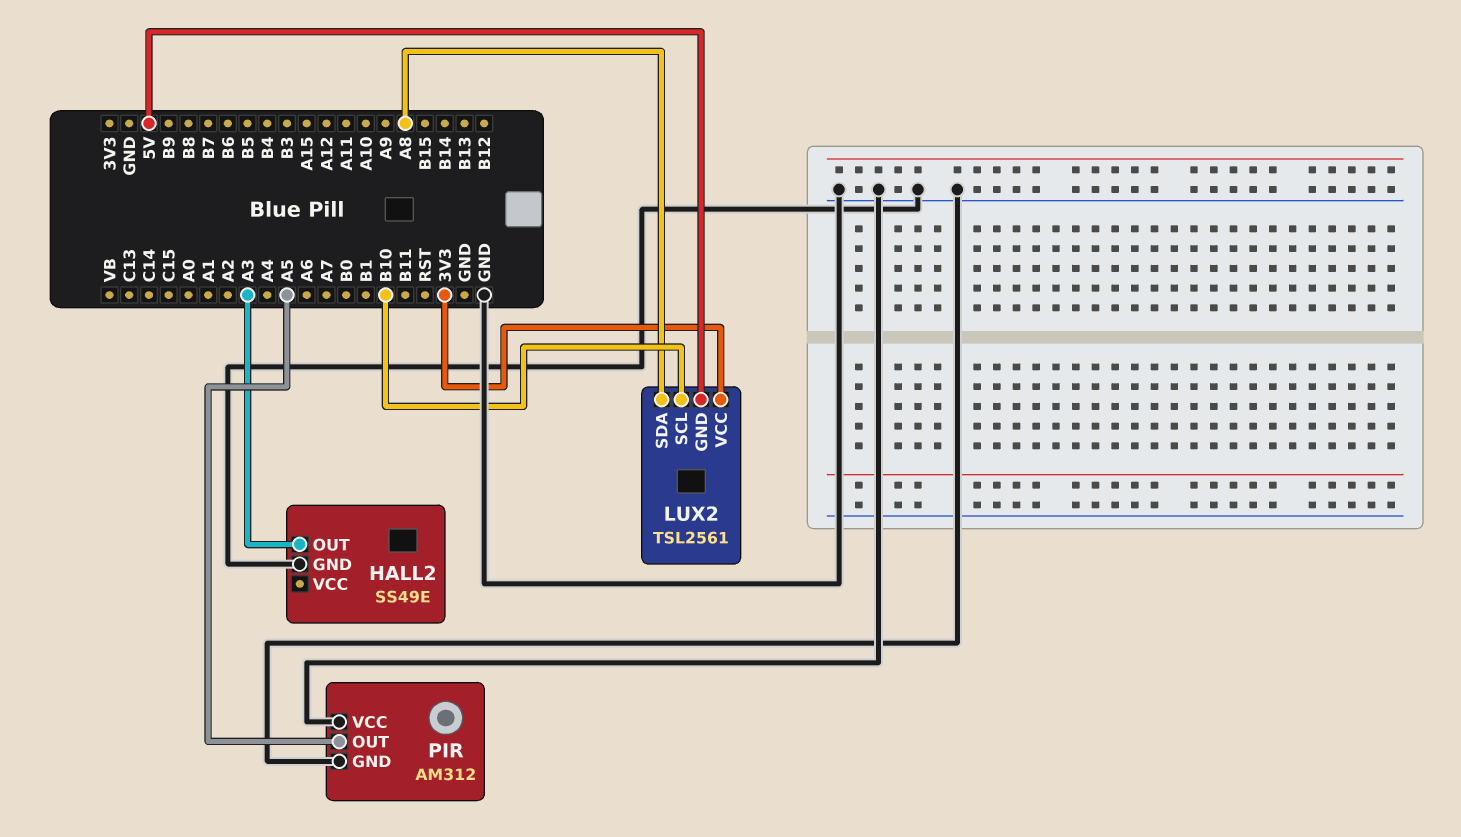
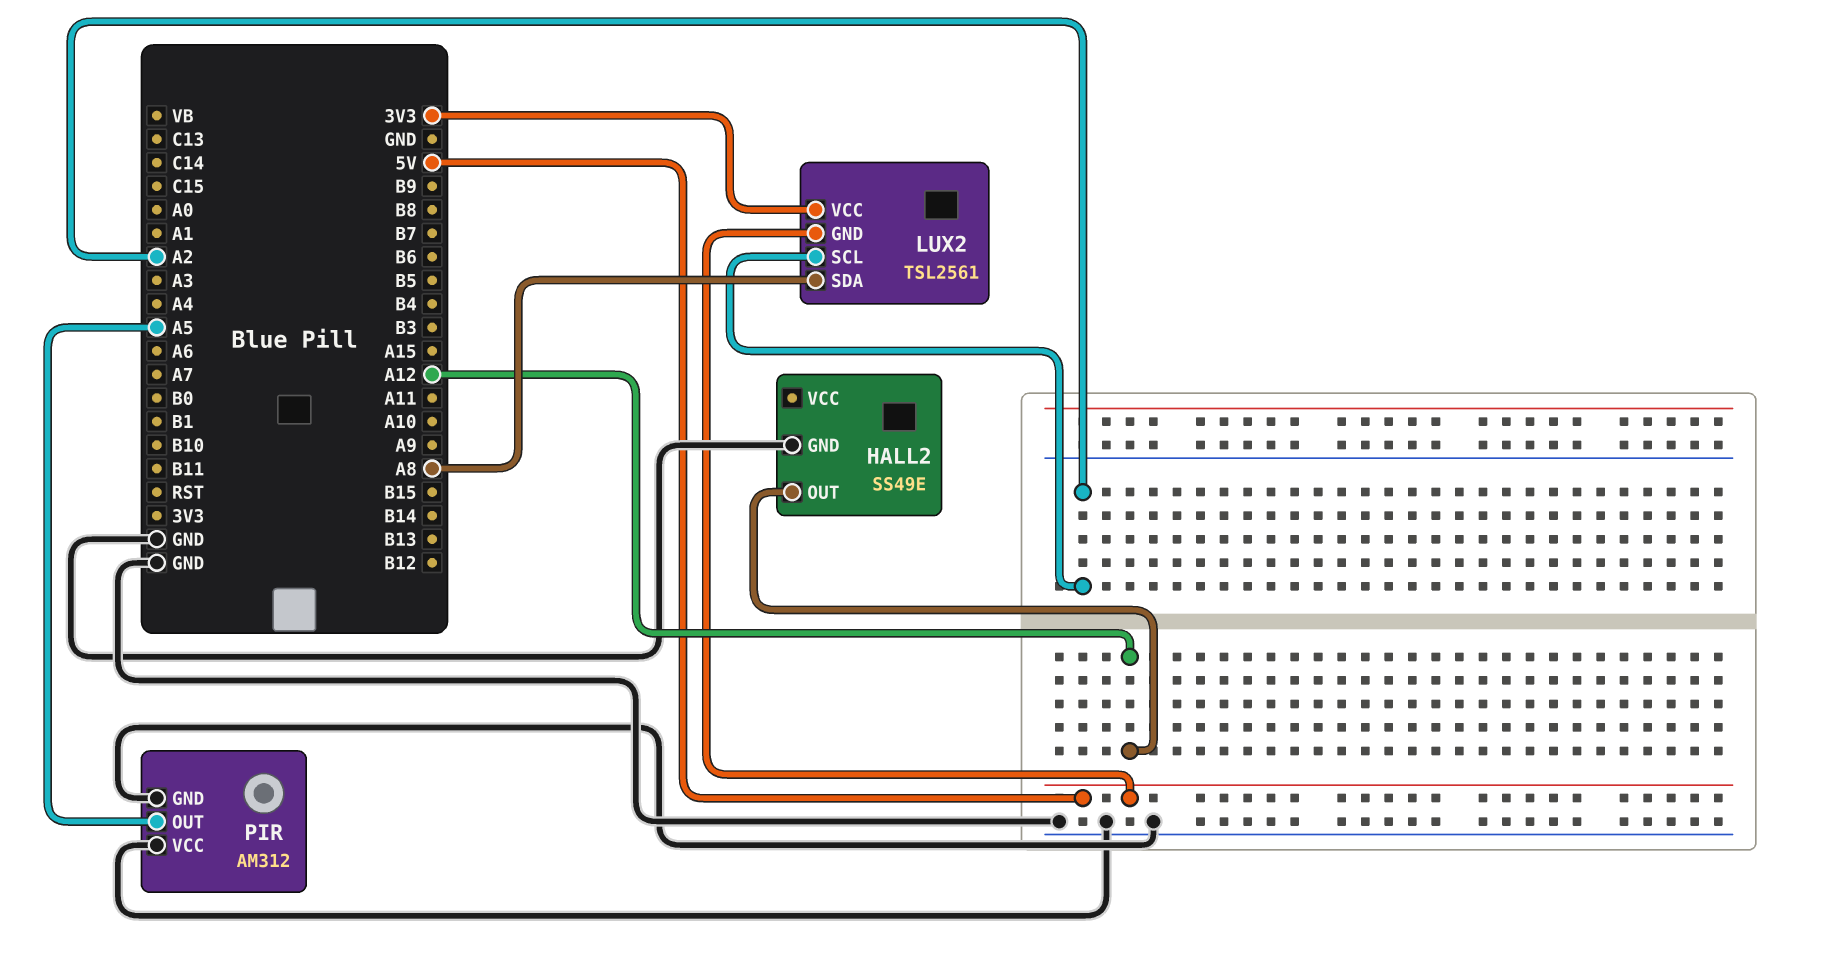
HALL2 pin OUT: A3 -> A12
LUX2 pin SCL: B10 -> A2

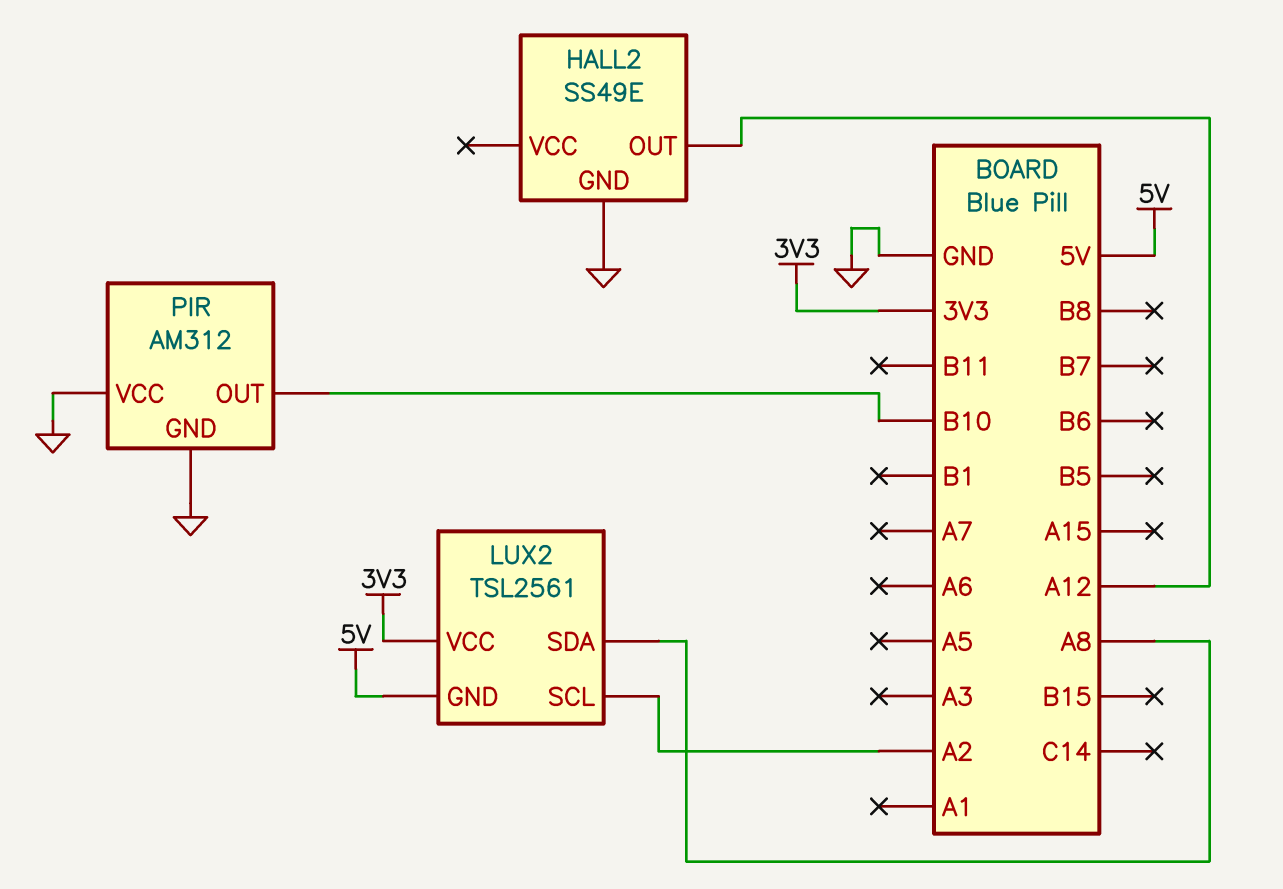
PIR pin OUT: A5 -> B10

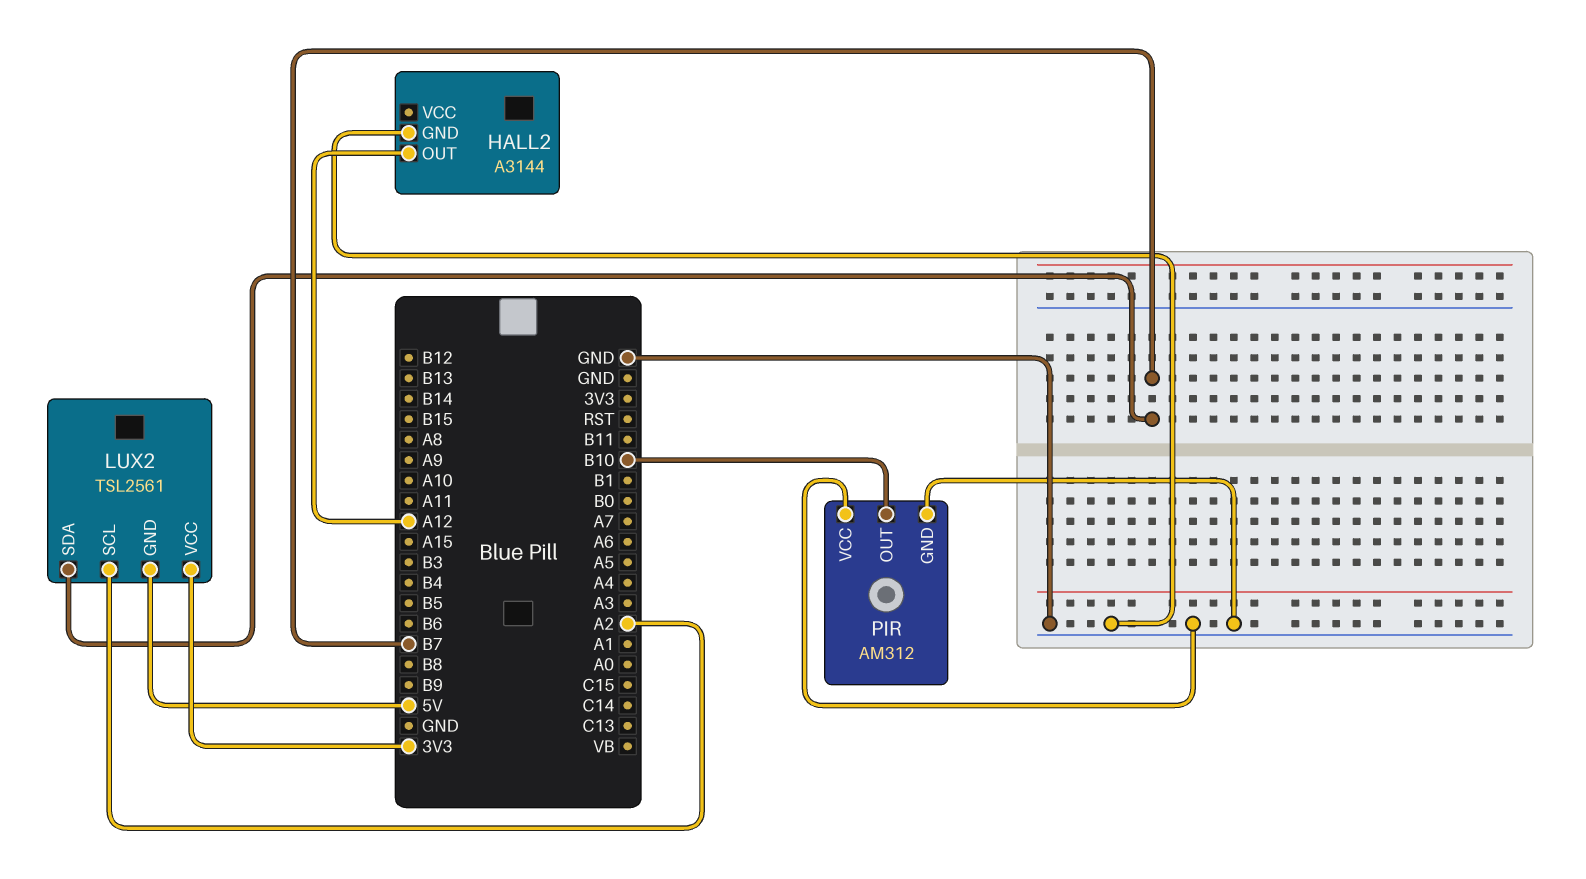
HALL2: SS49E -> A3144
LUX2 pin SDA: A8 -> B7

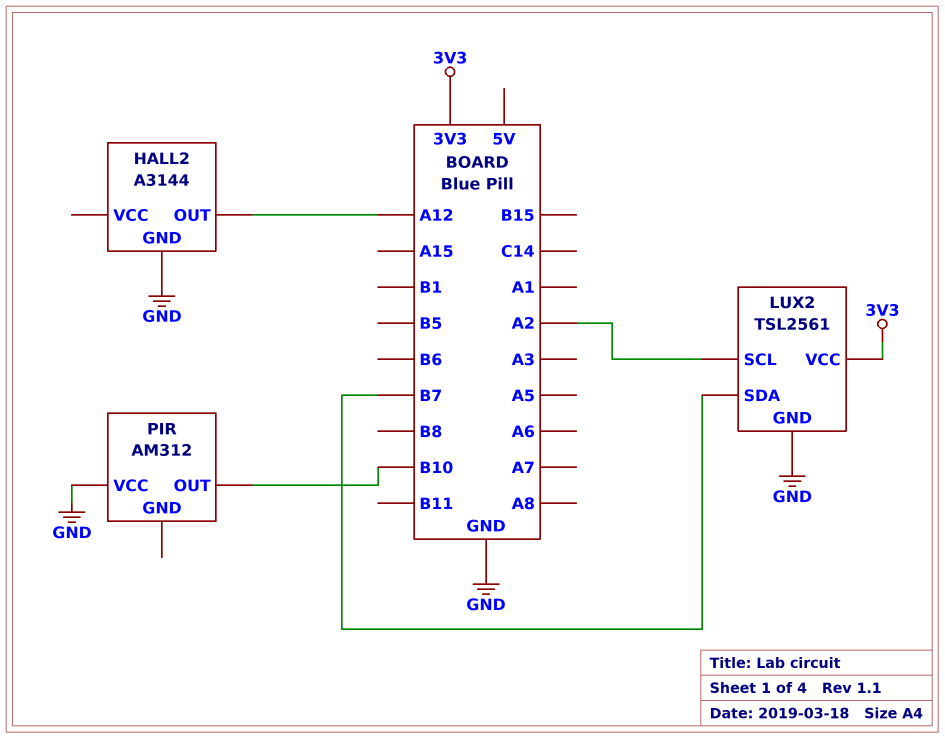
LUX2 pin GND: 5V -> GND
PIR pin GND: GND -> none

